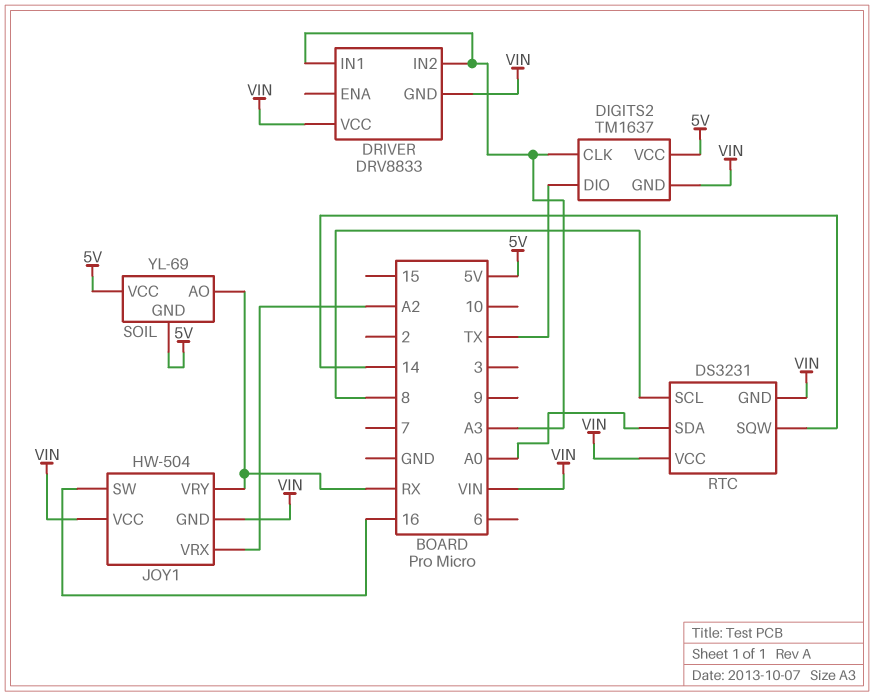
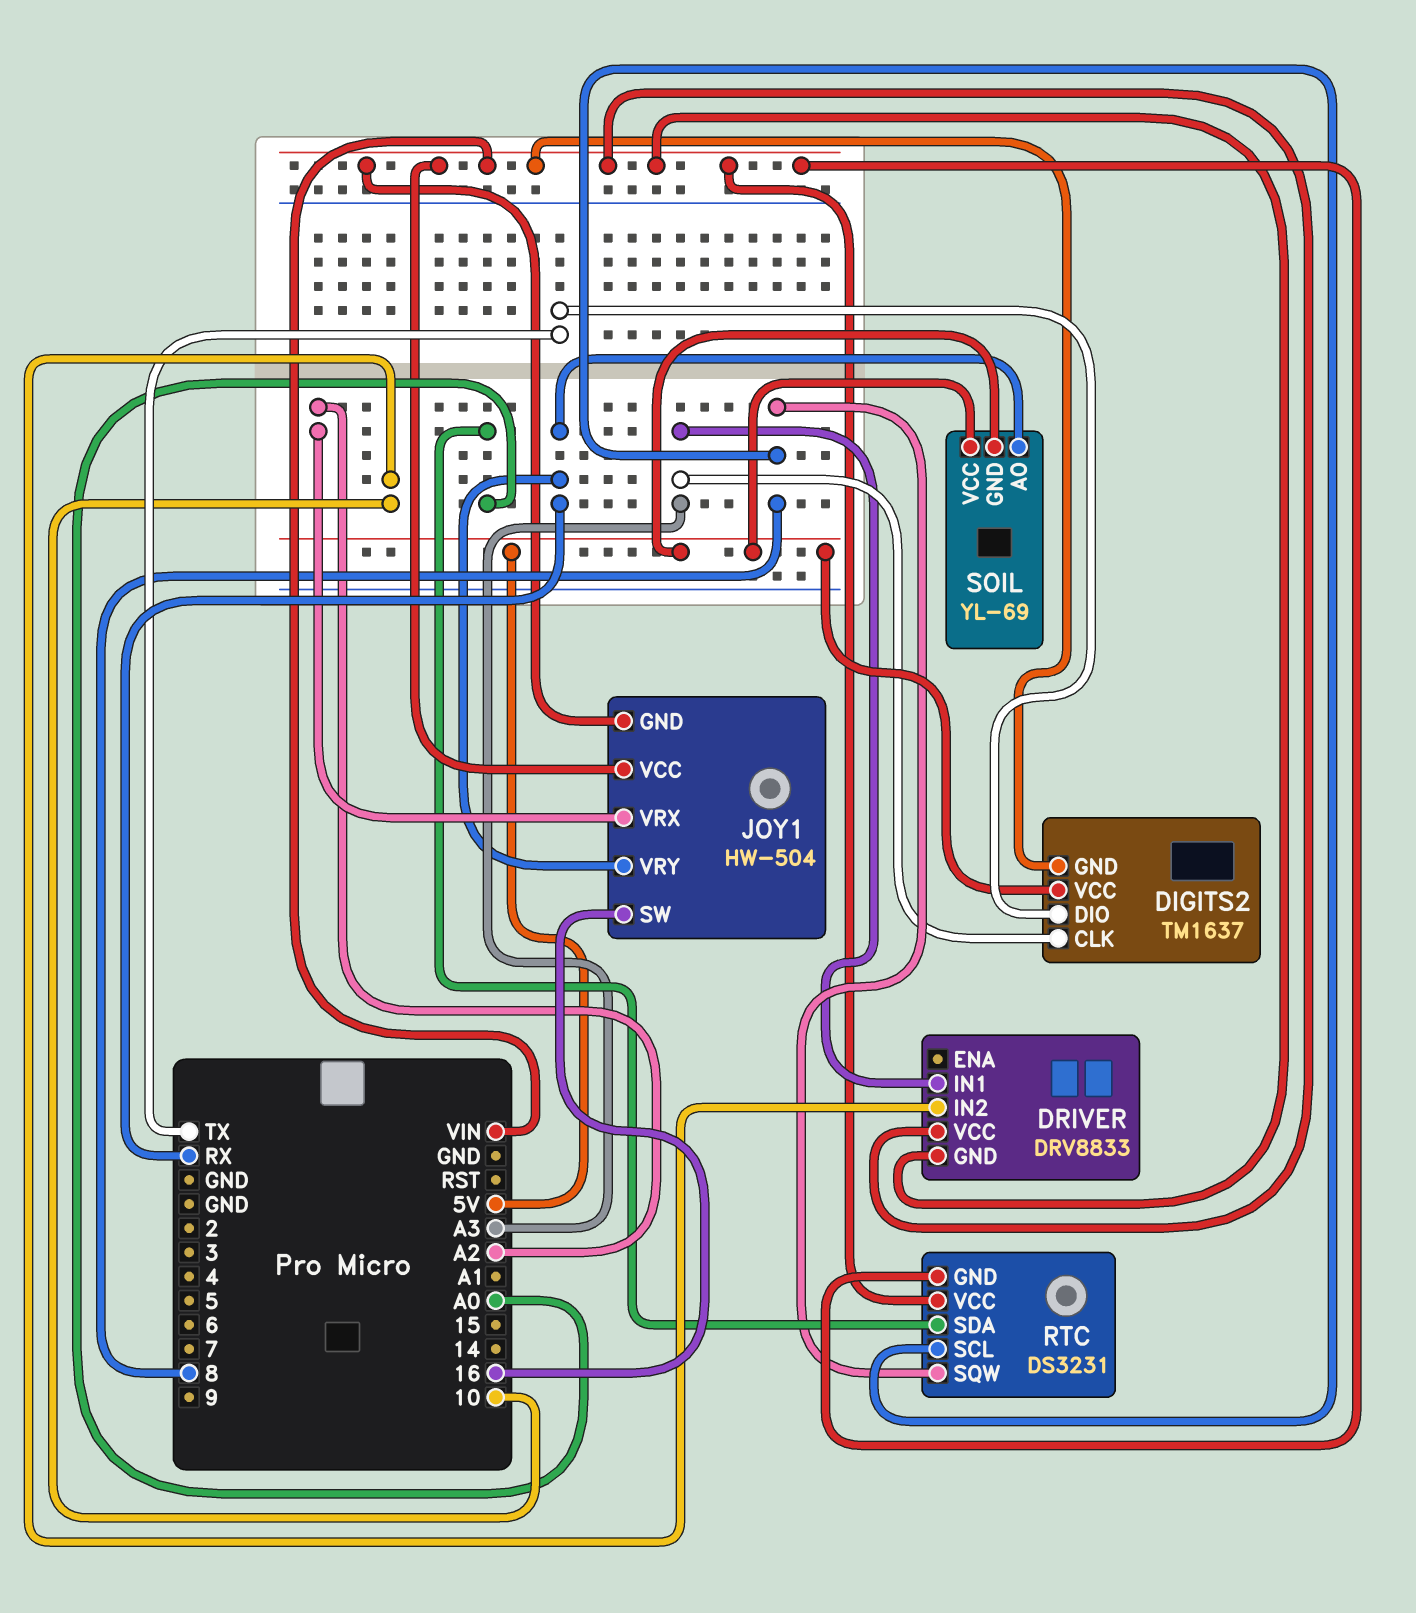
DRIVER pin IN2: A3 -> 10
RTC pin SQW: 14 -> 8

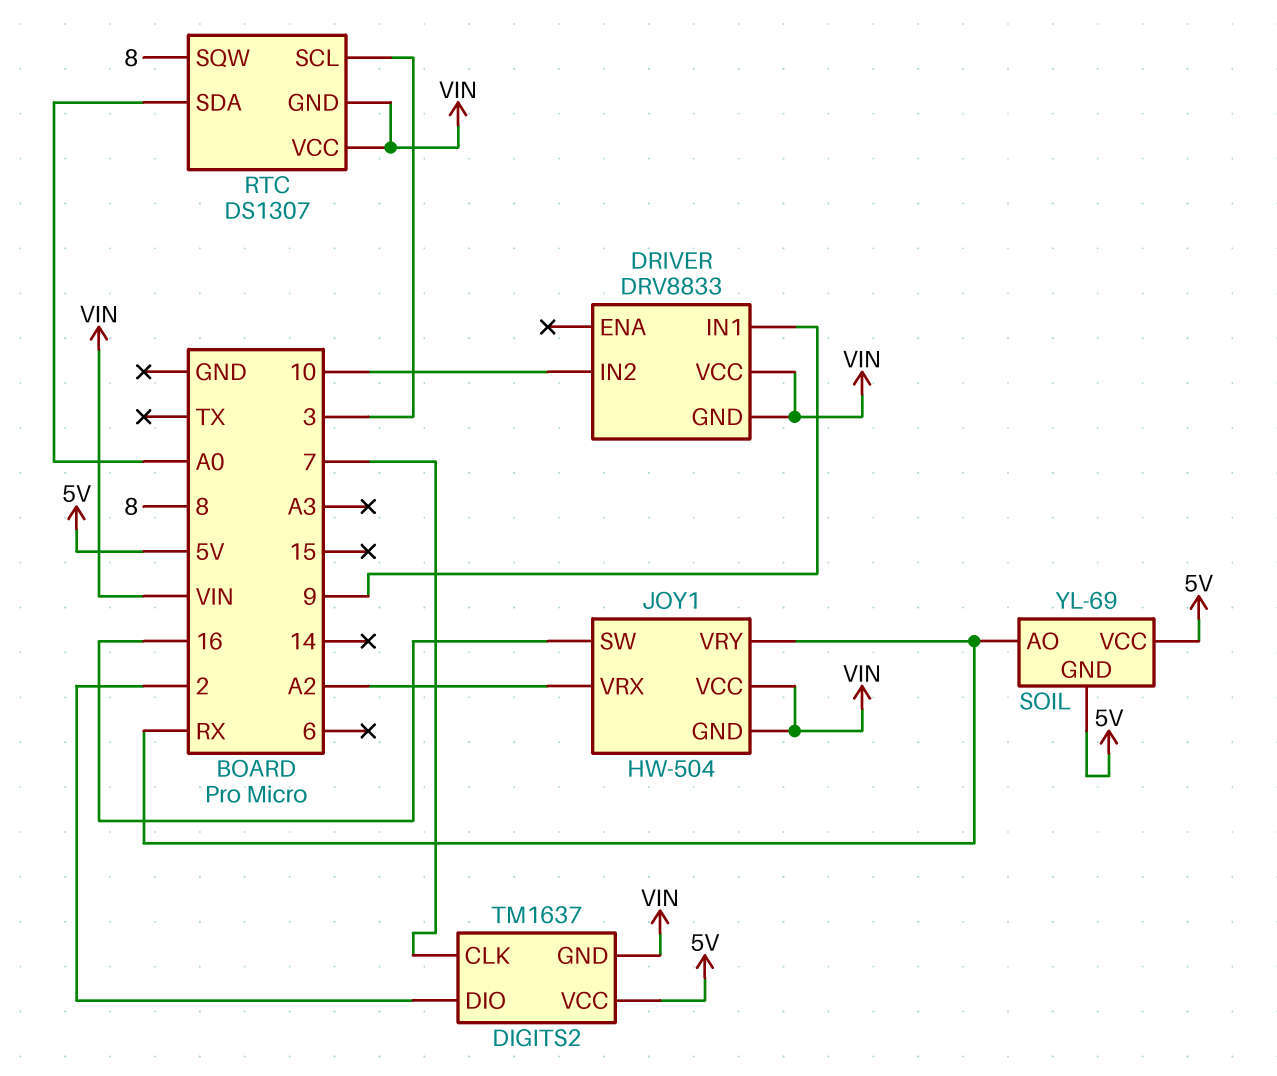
DIGITS2 pin CLK: A3 -> 7
DIGITS2 pin DIO: TX -> 2
DRIVER pin IN1: A3 -> 9
RTC: DS3231 -> DS1307
RTC pin SCL: 8 -> 3

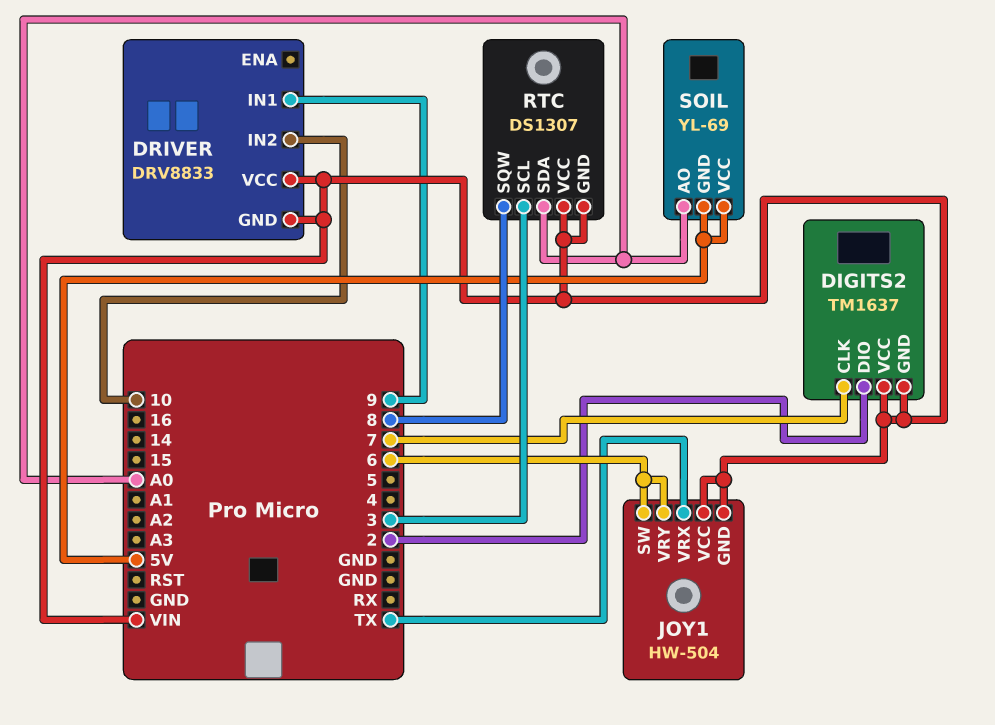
DIGITS2 pin VCC: 5V -> VIN
JOY1 pin SW: 16 -> 6
JOY1 pin VRX: A2 -> TX
JOY1 pin VRY: RX -> 6
SOIL pin AO: RX -> A0

